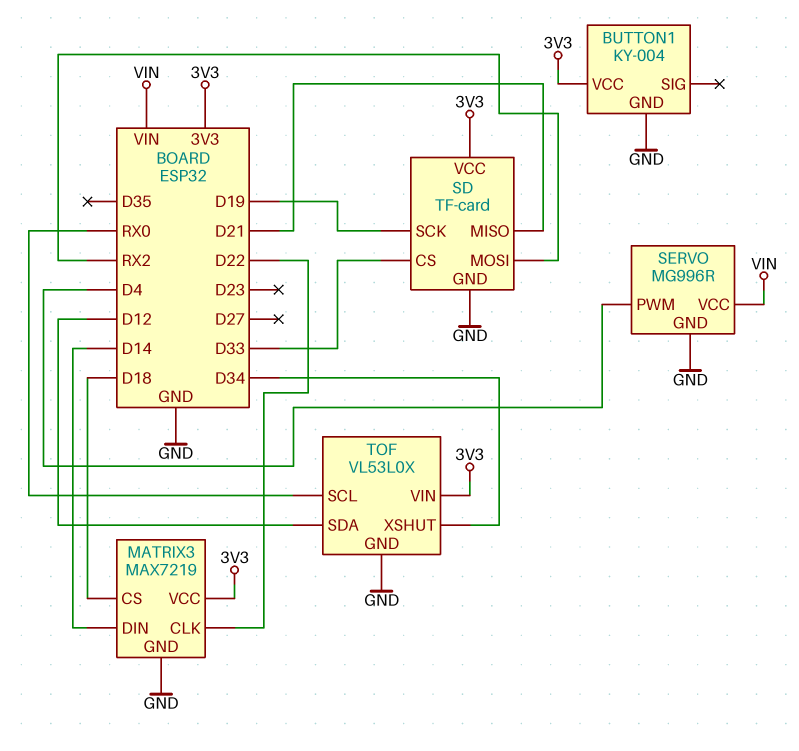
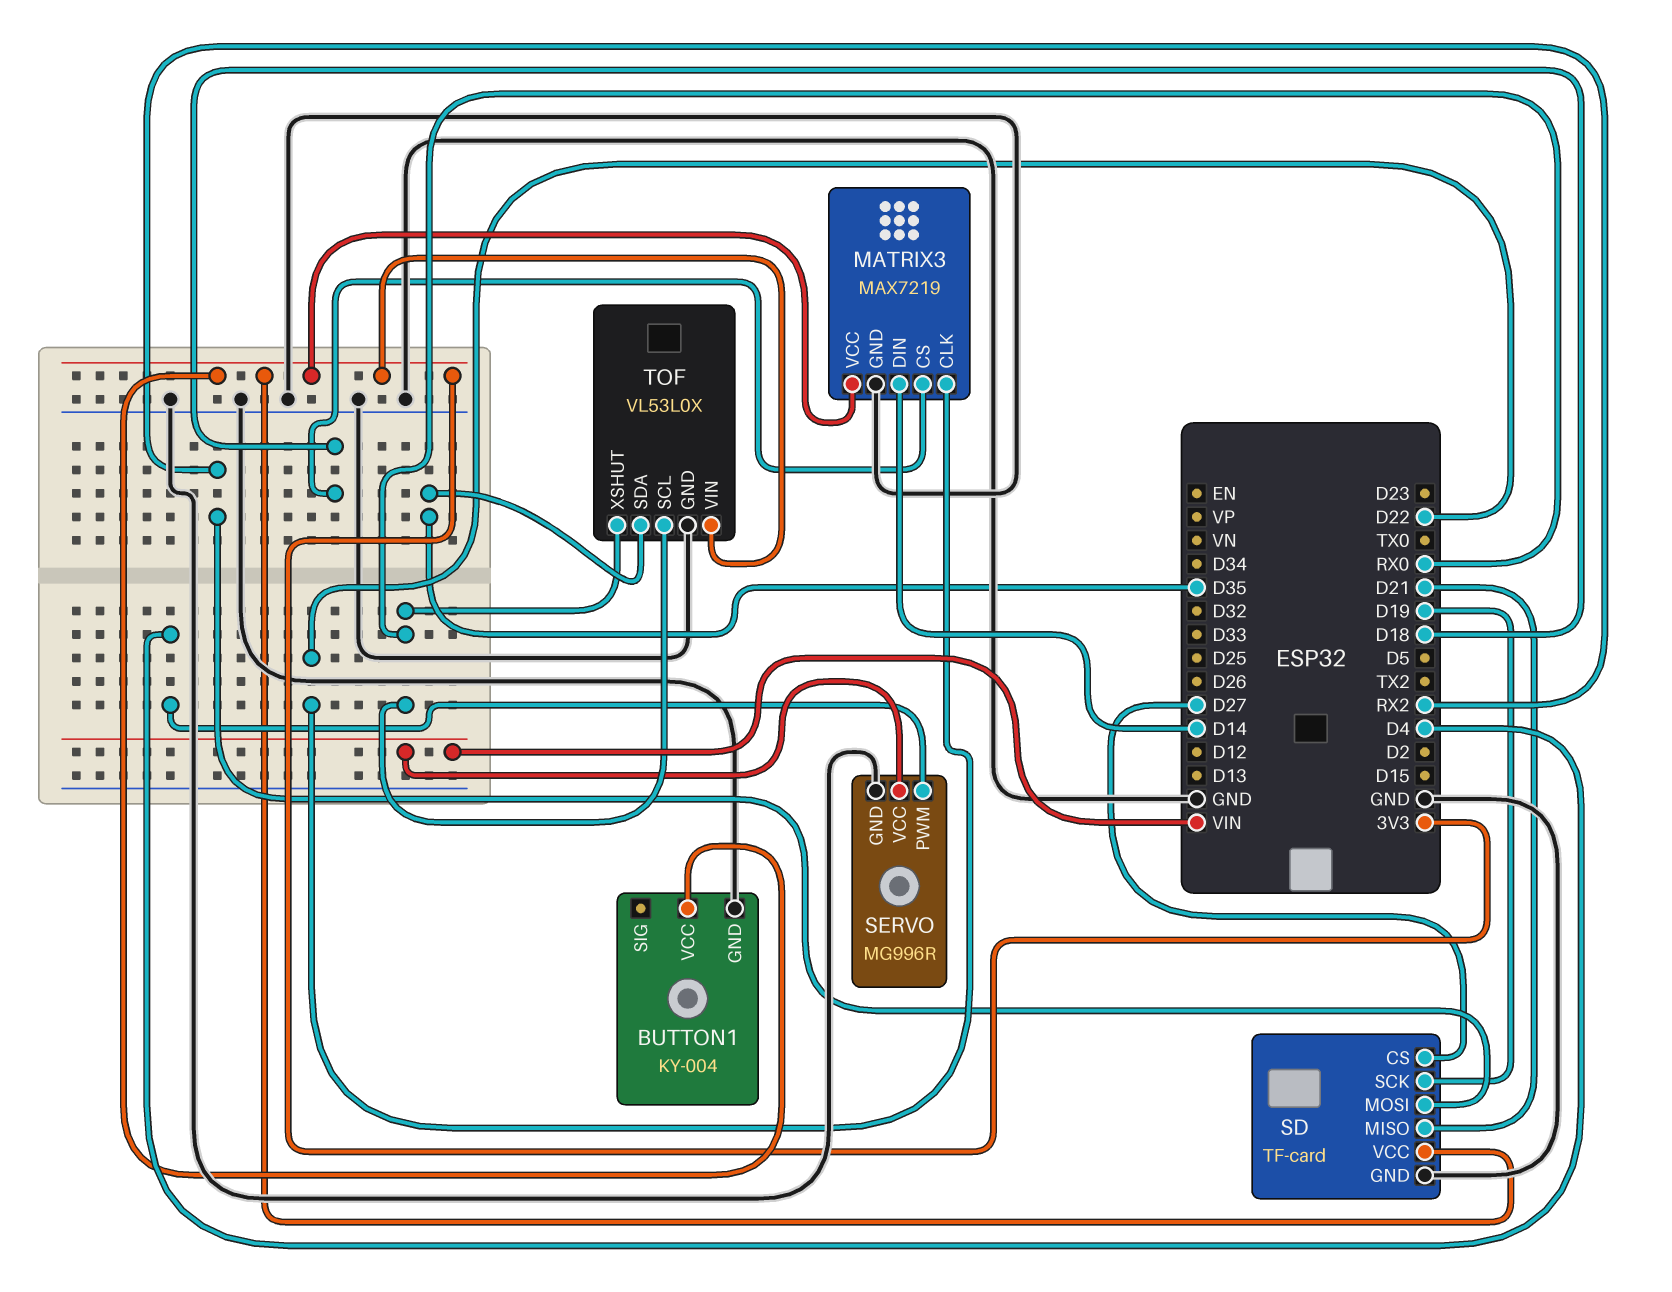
SD pin CS: D33 -> D27
TOF pin SDA: D12 -> D35
TOF pin XSHUT: D34 -> RX0

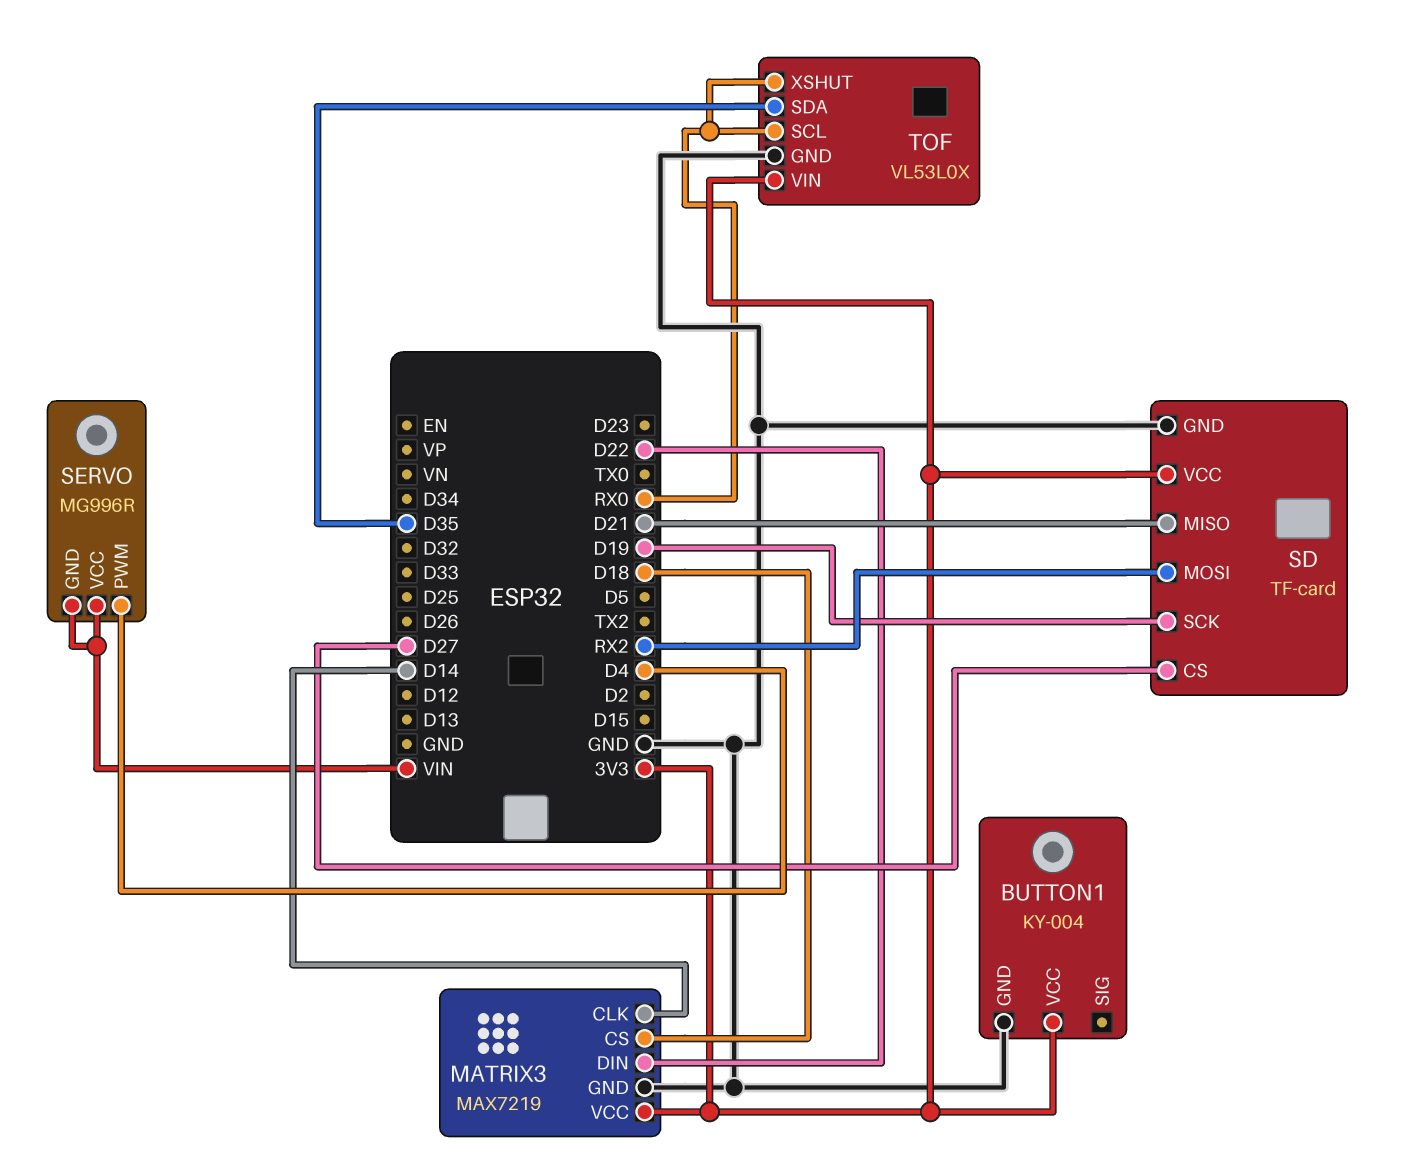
MATRIX3 pin CLK: D22 -> D14
MATRIX3 pin DIN: D14 -> D22
SERVO pin GND: GND -> VIN

